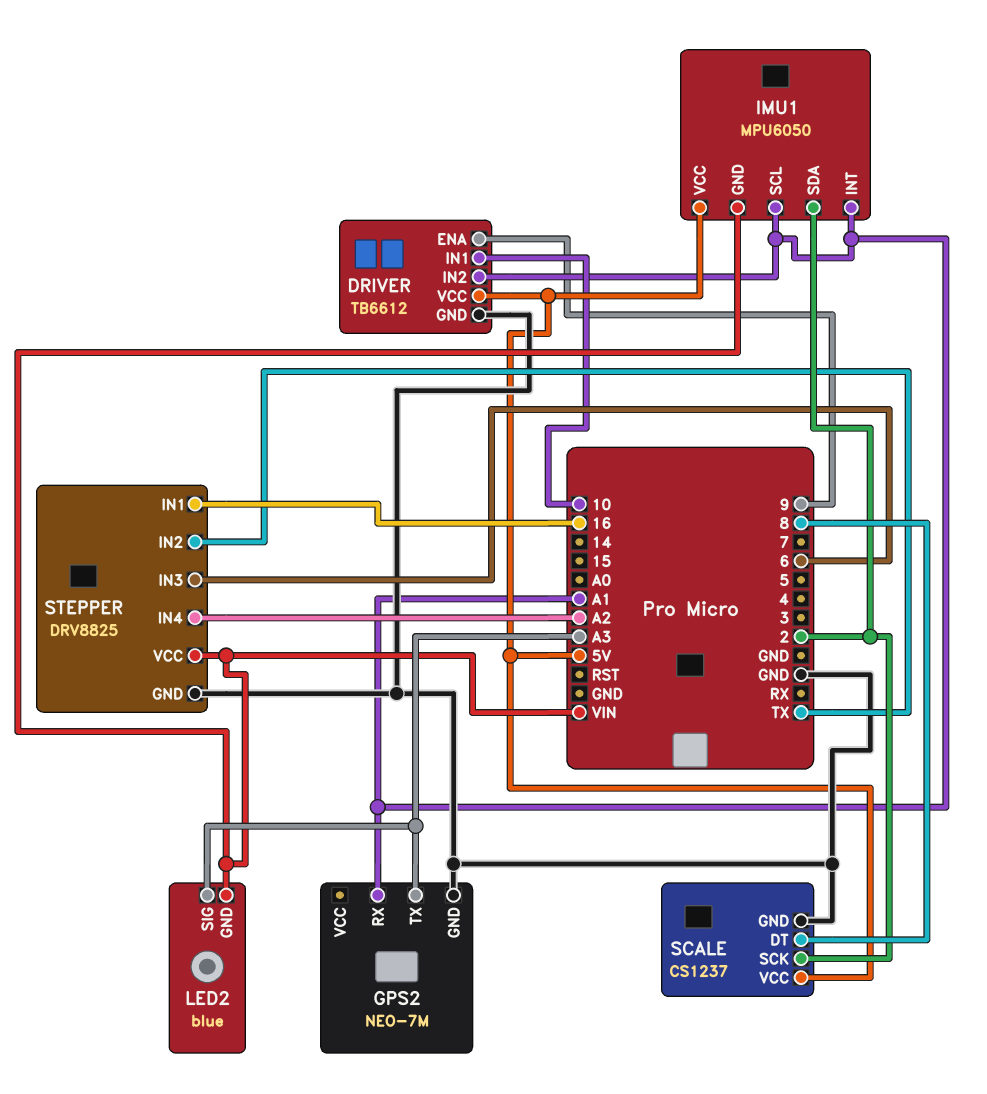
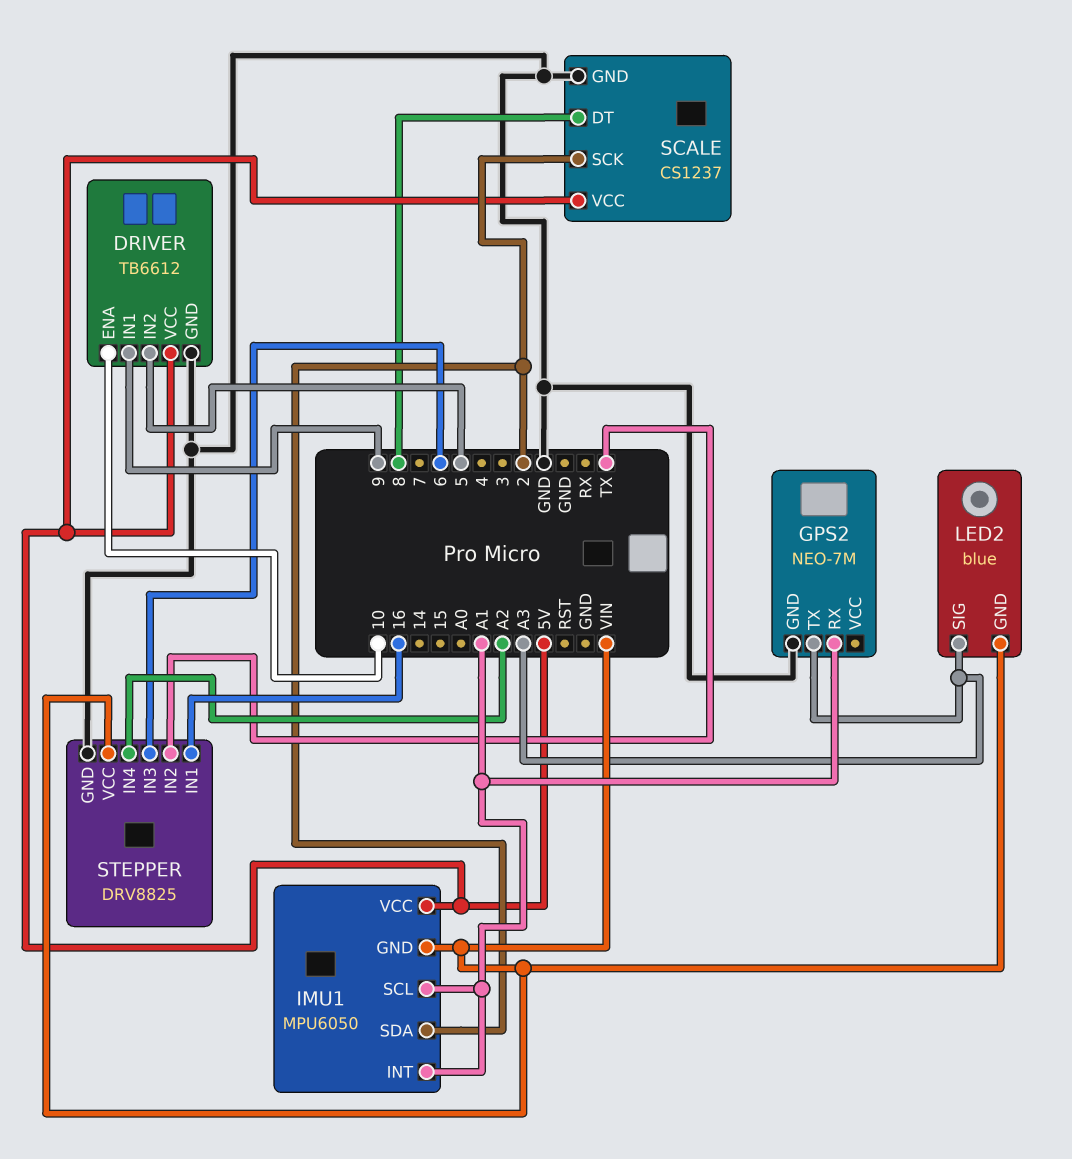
DRIVER pin ENA: 9 -> 10
DRIVER pin IN1: 10 -> 9
DRIVER pin IN2: A1 -> 5

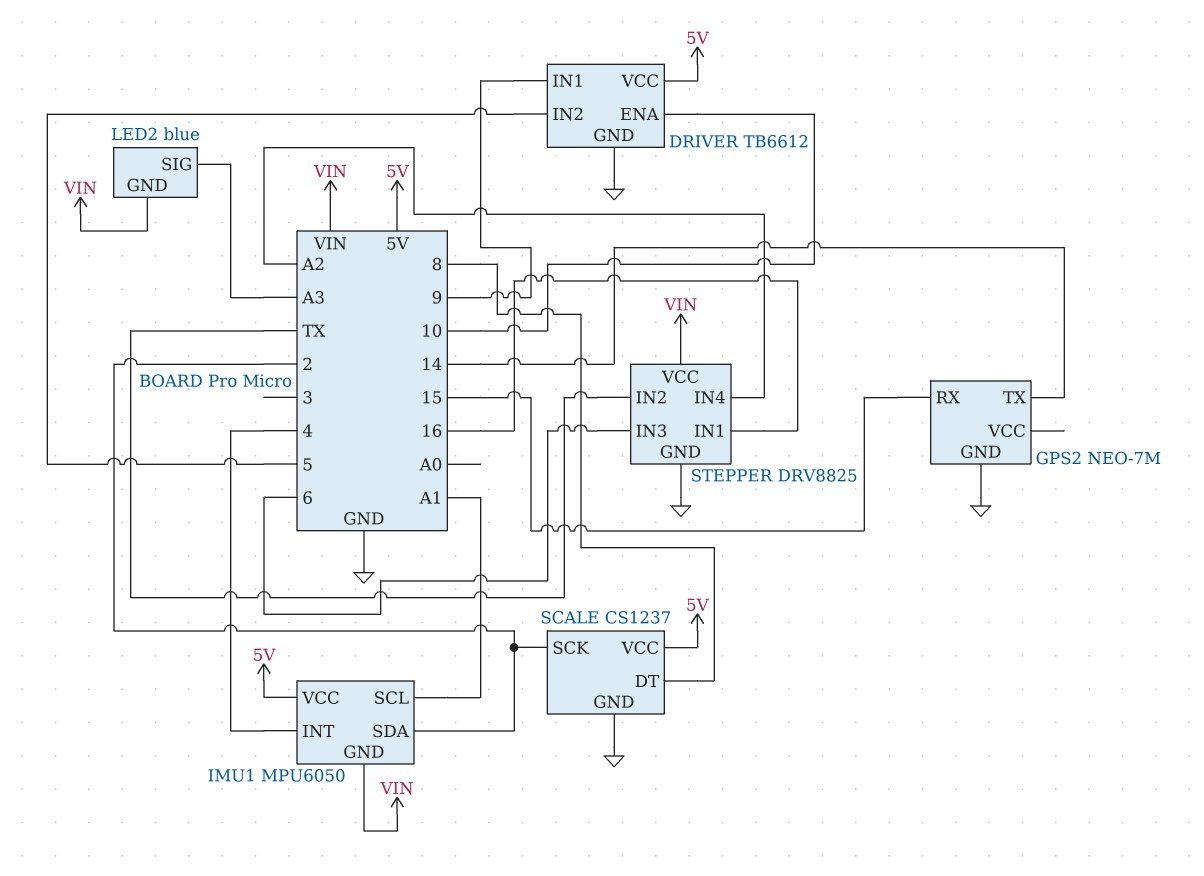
GPS2 pin RX: A1 -> 15
GPS2 pin TX: A3 -> 14
IMU1 pin INT: A1 -> 4

